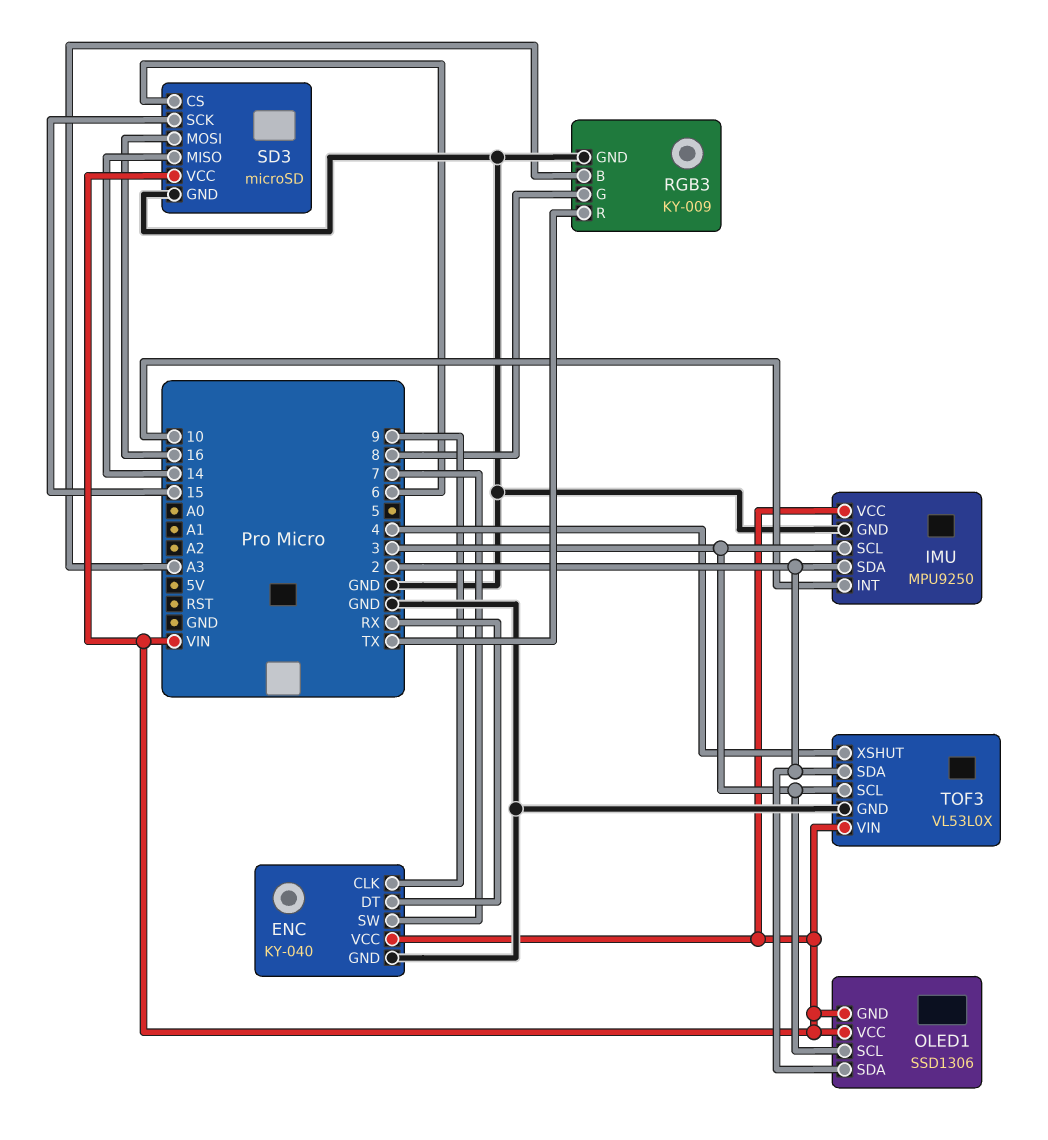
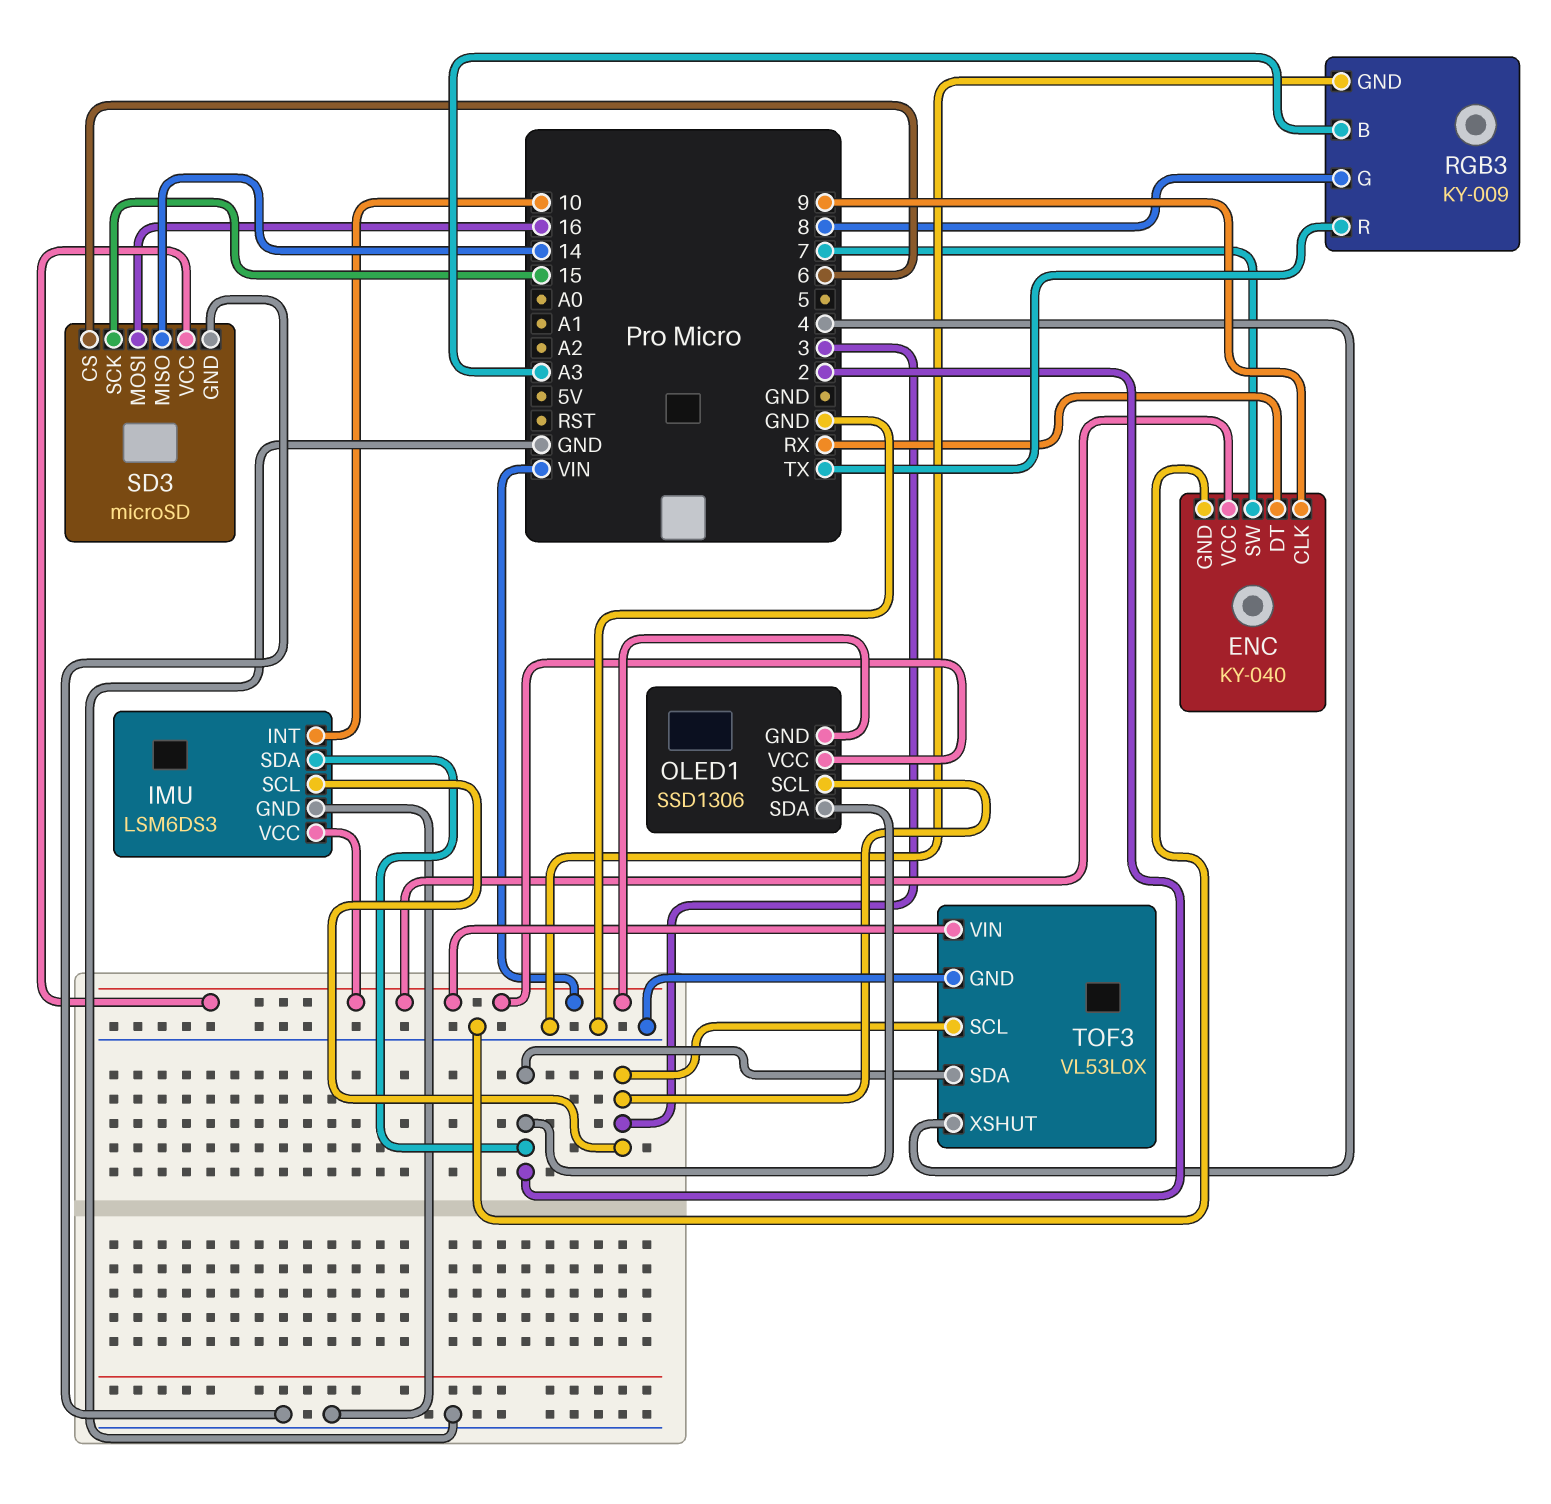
IMU: MPU9250 -> LSM6DS3

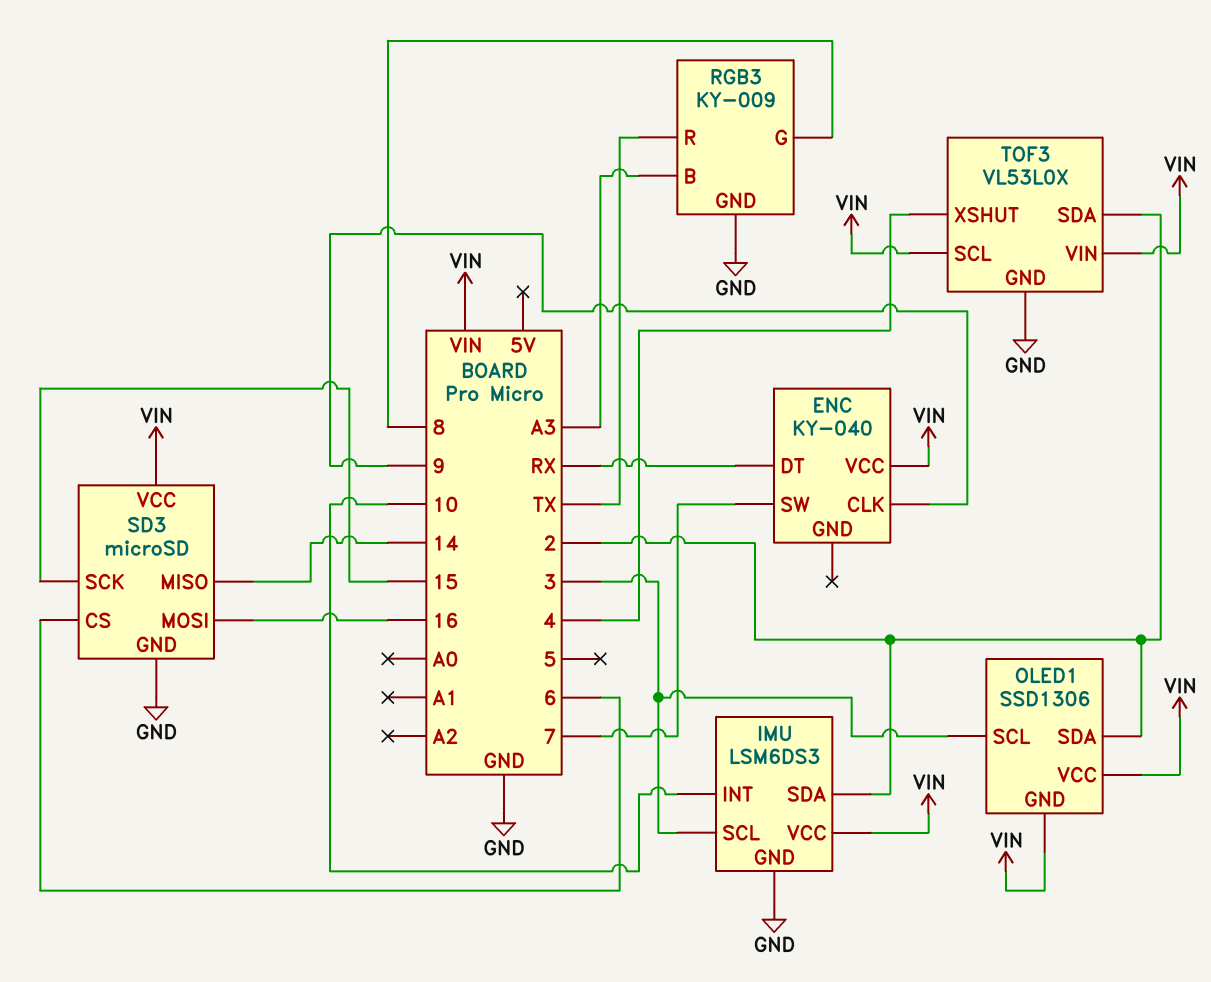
ENC pin GND: GND -> none
TOF3 pin SCL: 3 -> VIN

